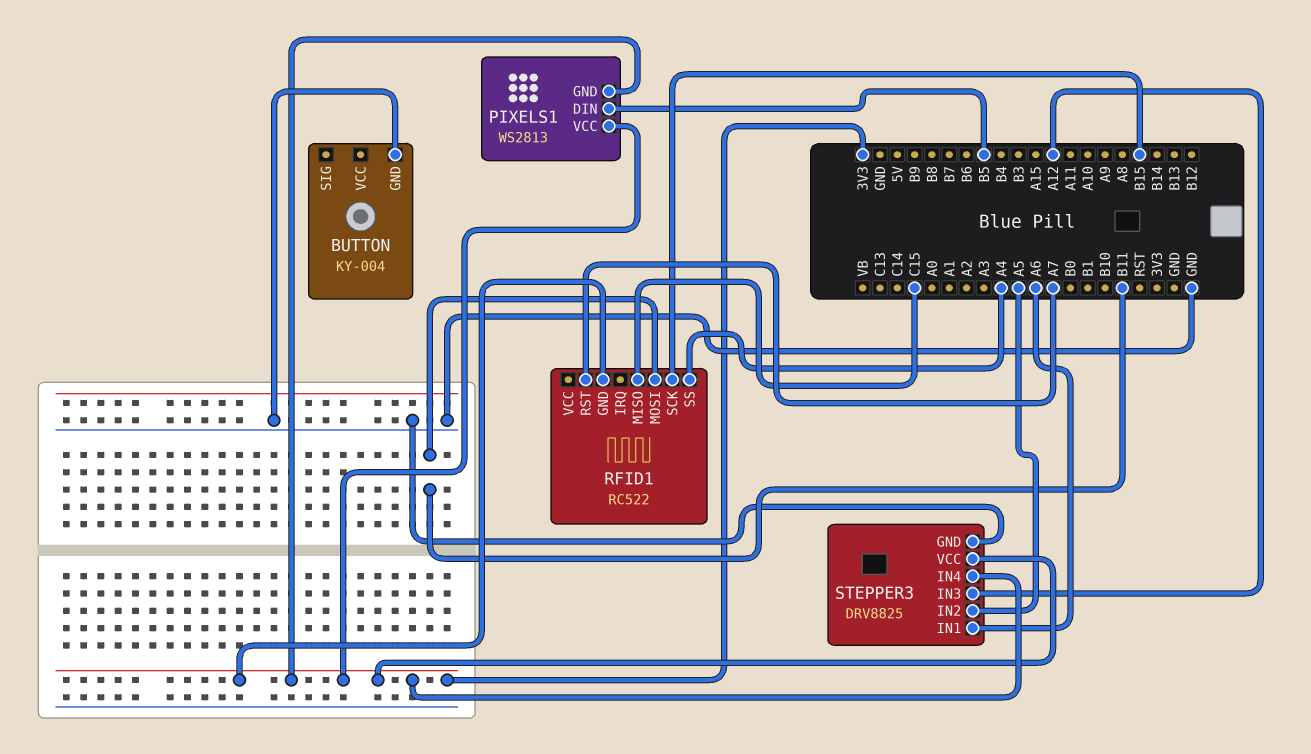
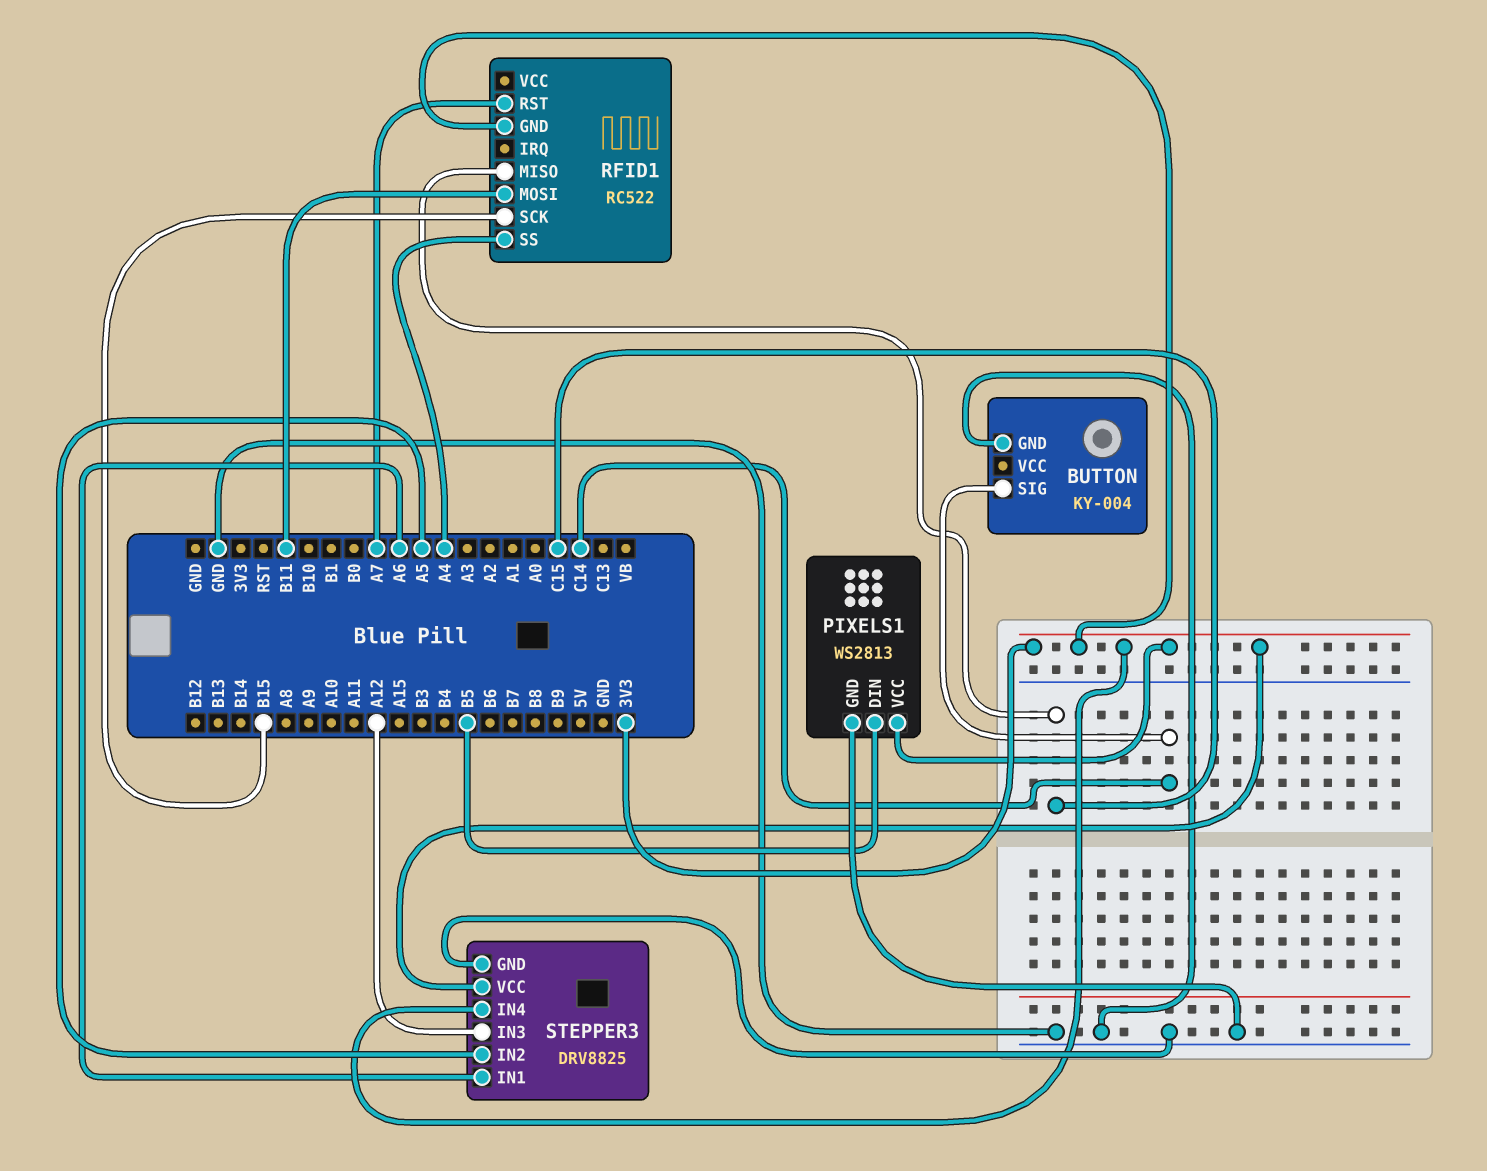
BUTTON pin SIG: none -> C14
PIXELS1 pin GND: 3V3 -> GND

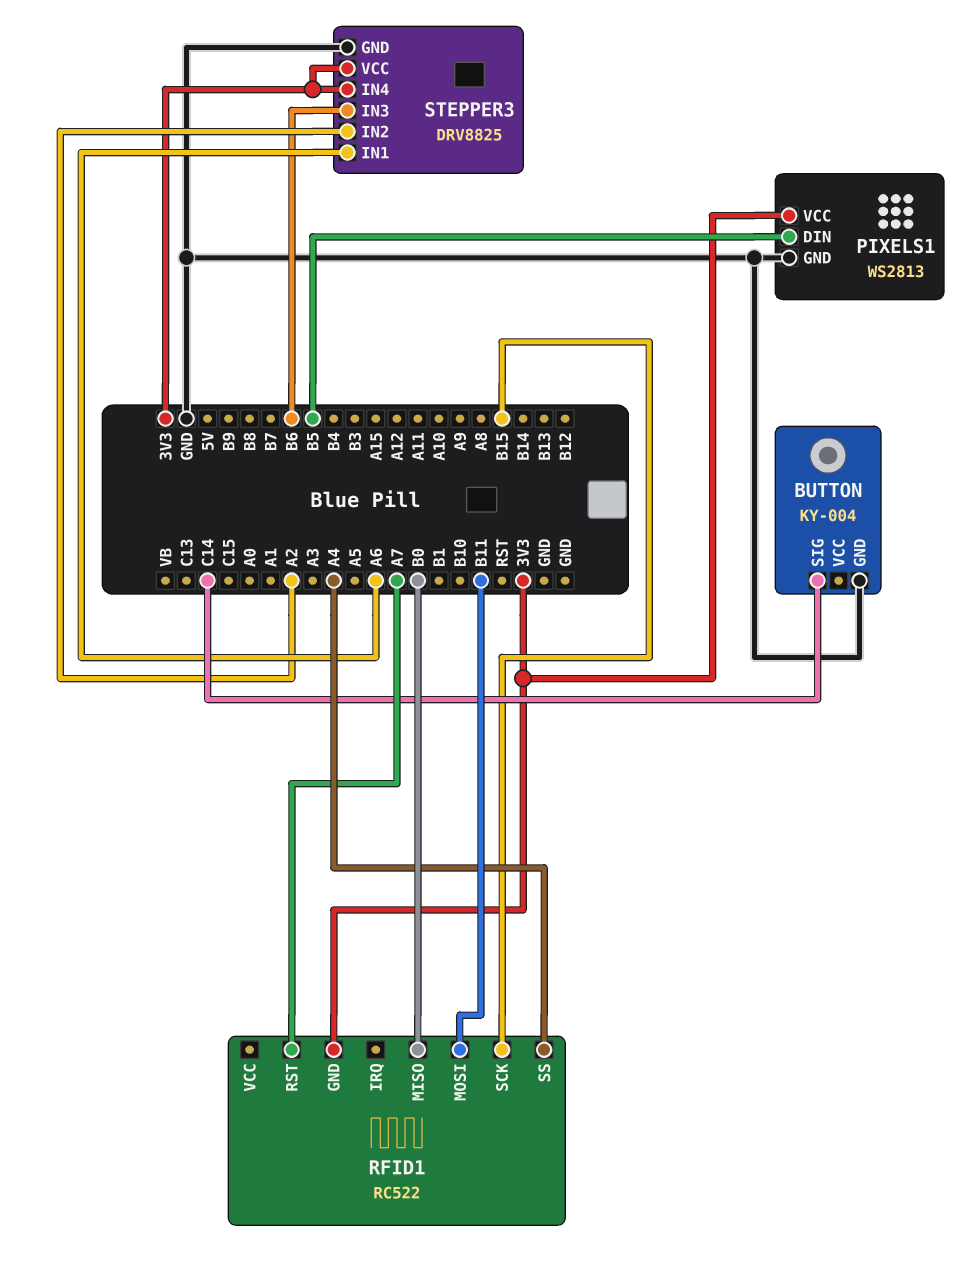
RFID1 pin MISO: C15 -> B0
STEPPER3 pin IN2: A5 -> A2
STEPPER3 pin IN3: A12 -> B6

